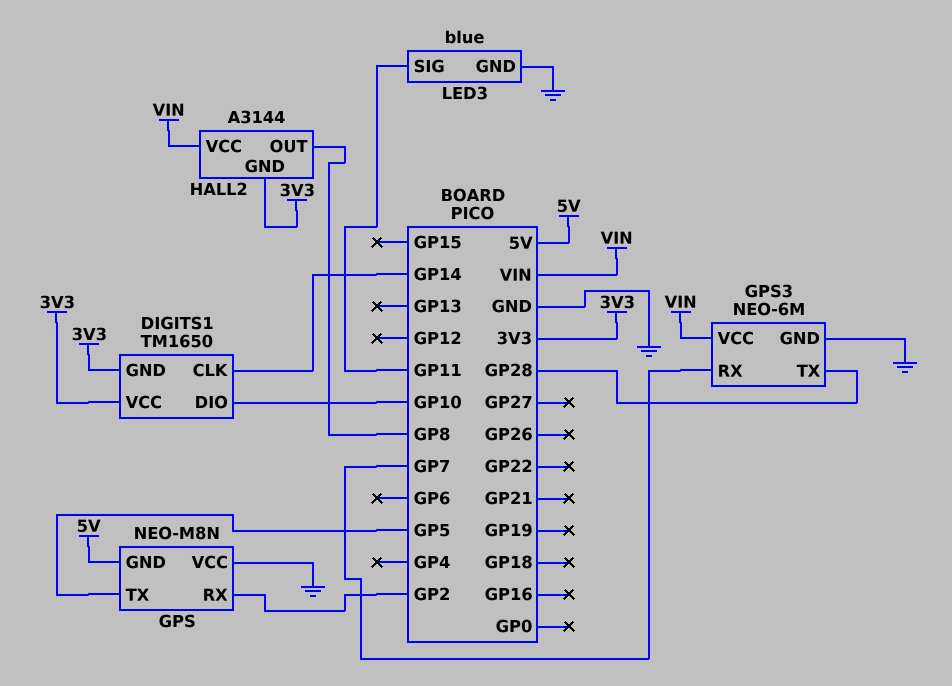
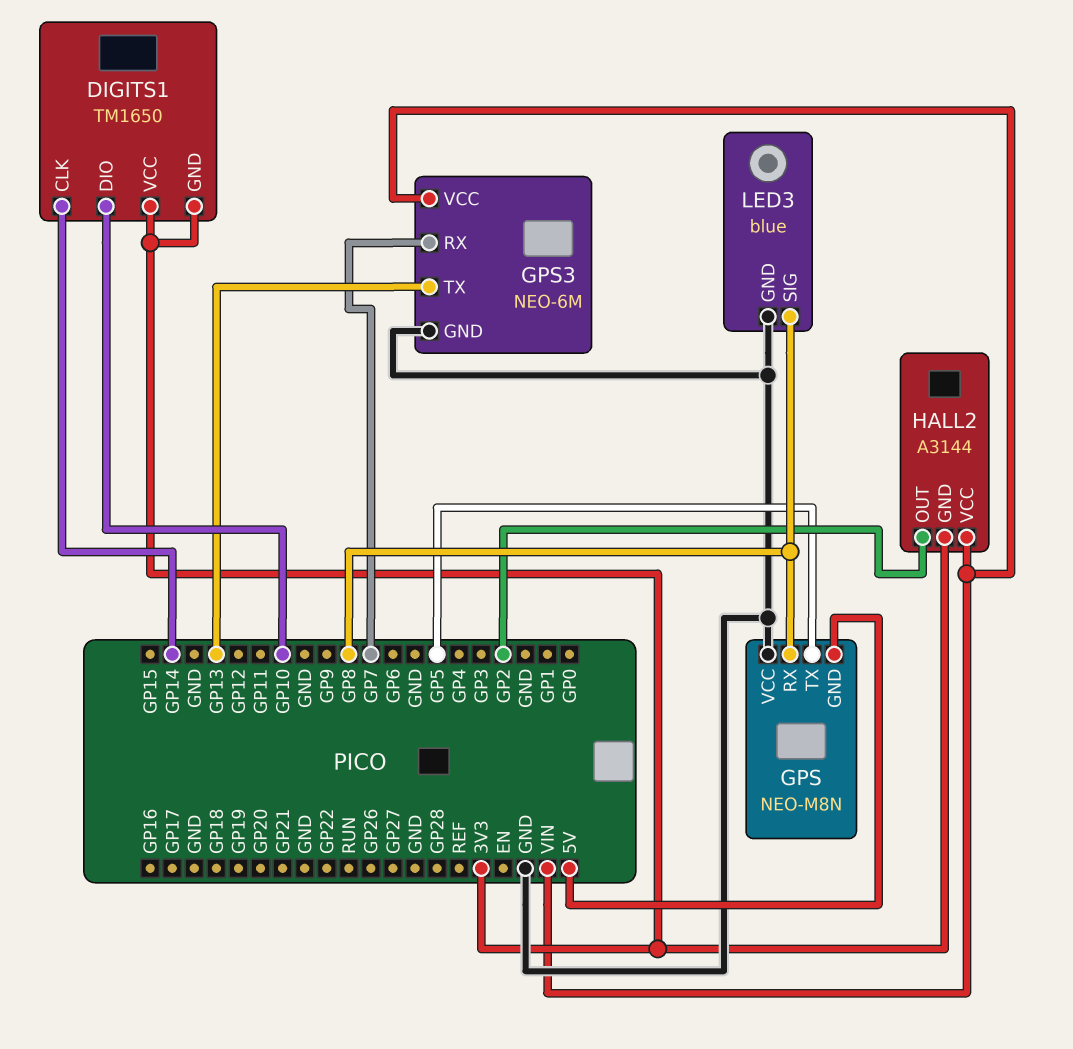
GPS pin RX: GP2 -> GP8
GPS3 pin TX: GP28 -> GP13
HALL2 pin OUT: GP8 -> GP2
LED3 pin SIG: GP11 -> GP8

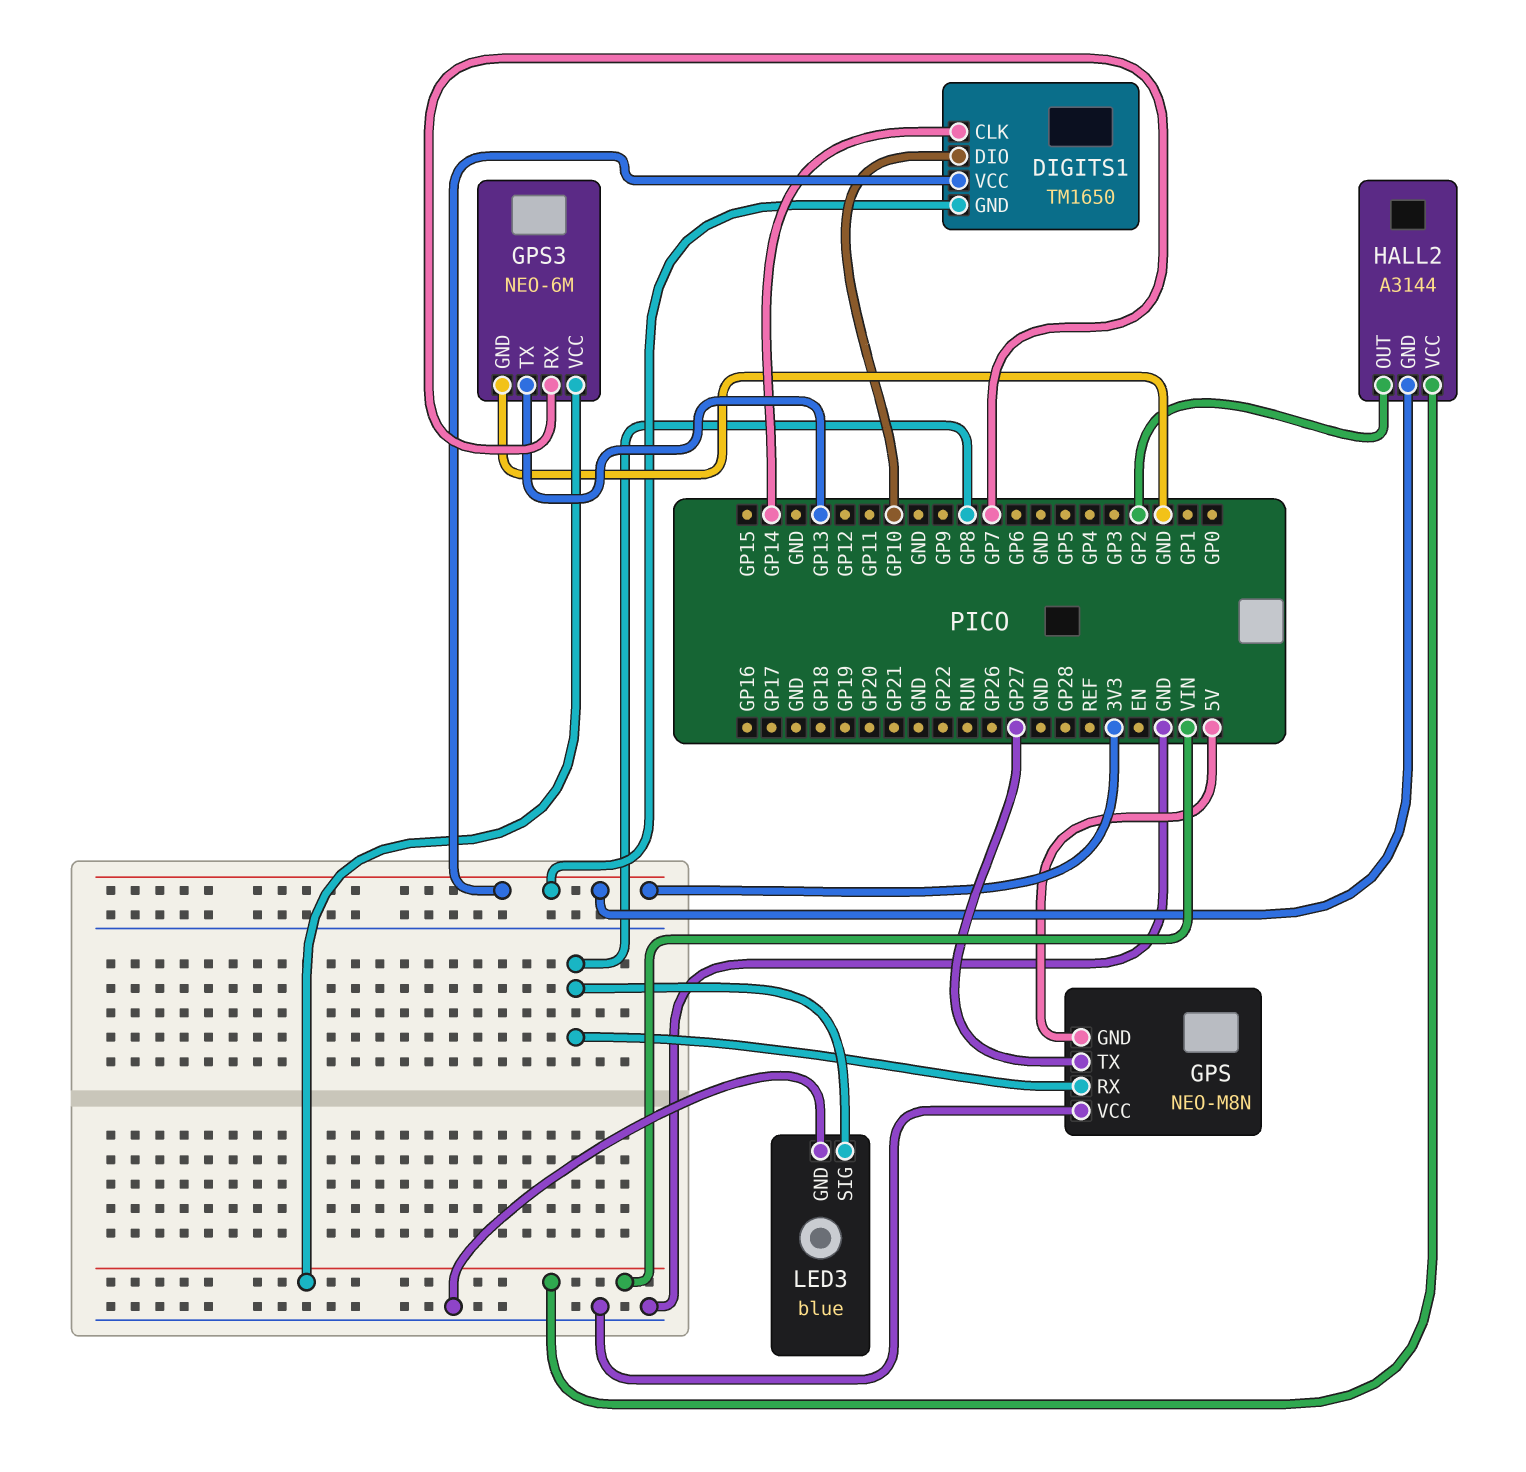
GPS pin TX: GP5 -> GP27

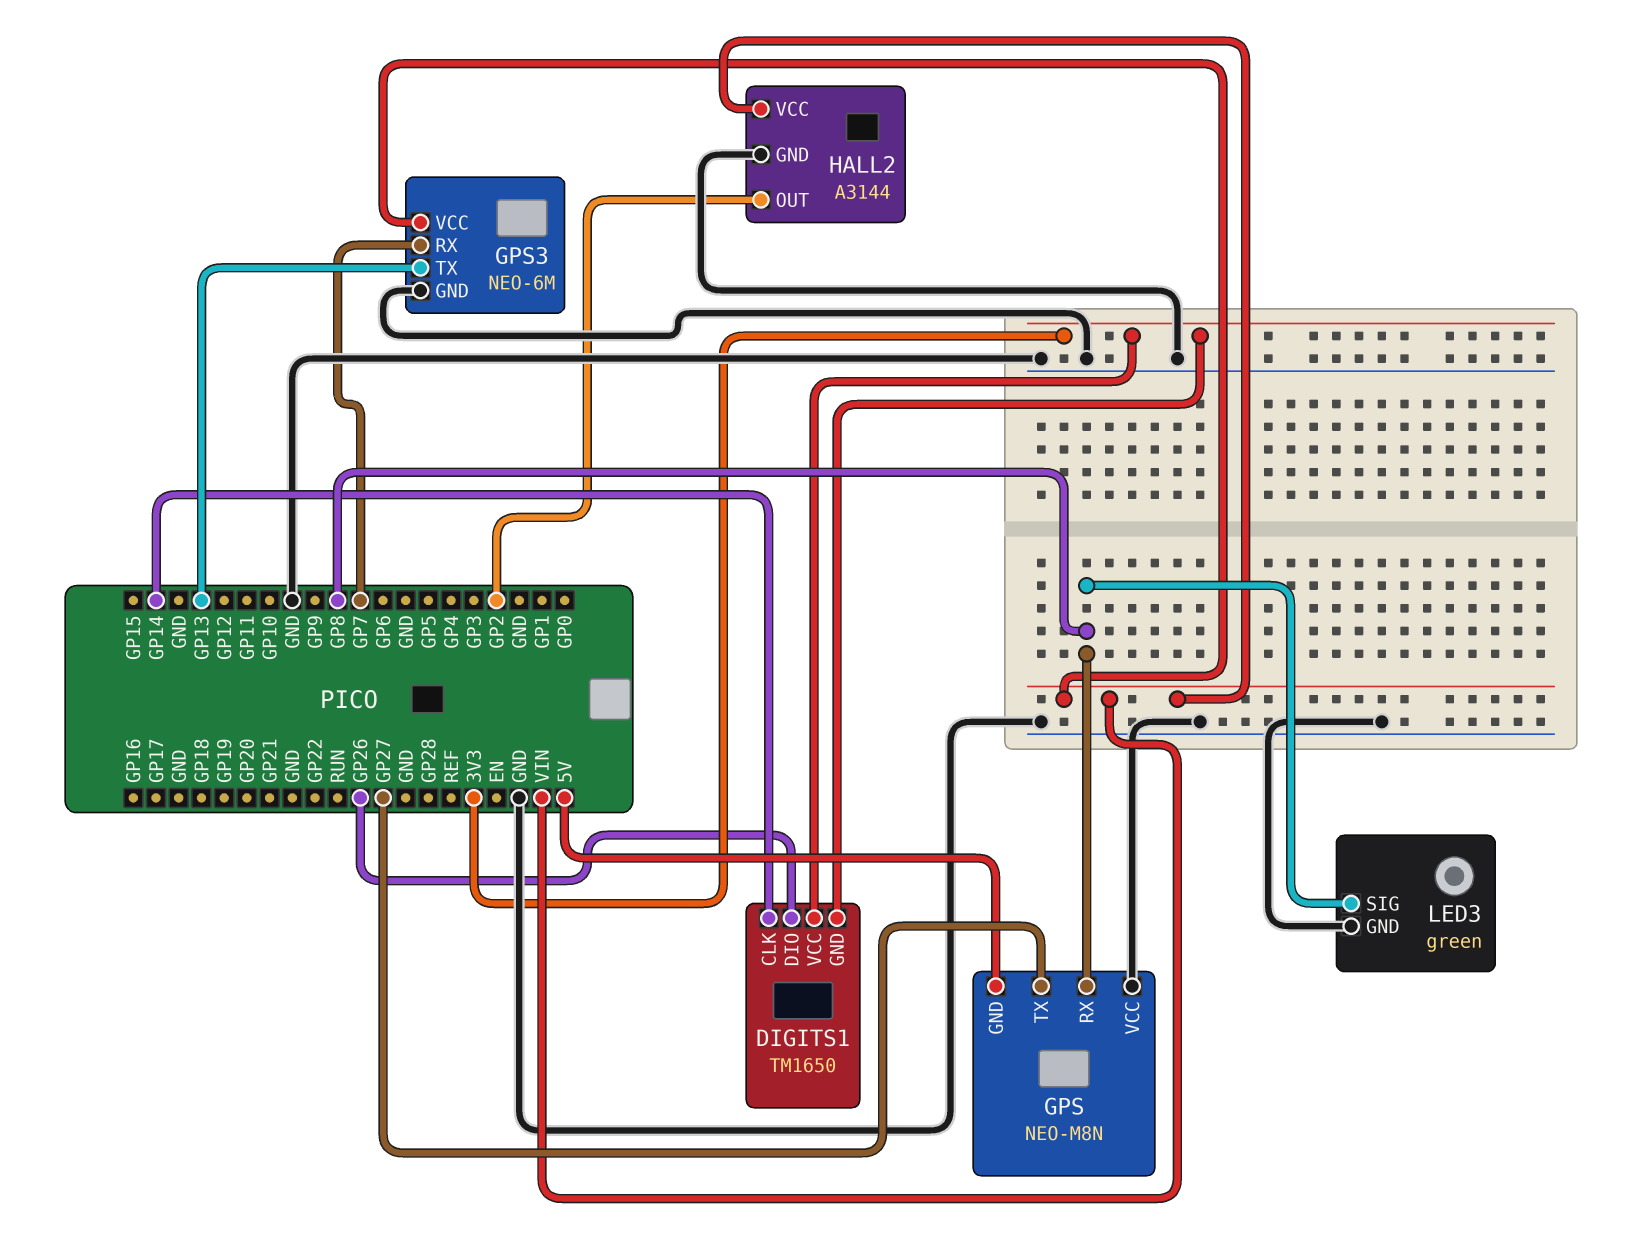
DIGITS1 pin DIO: GP10 -> GP26
HALL2 pin GND: 3V3 -> GND
LED3: blue -> green

